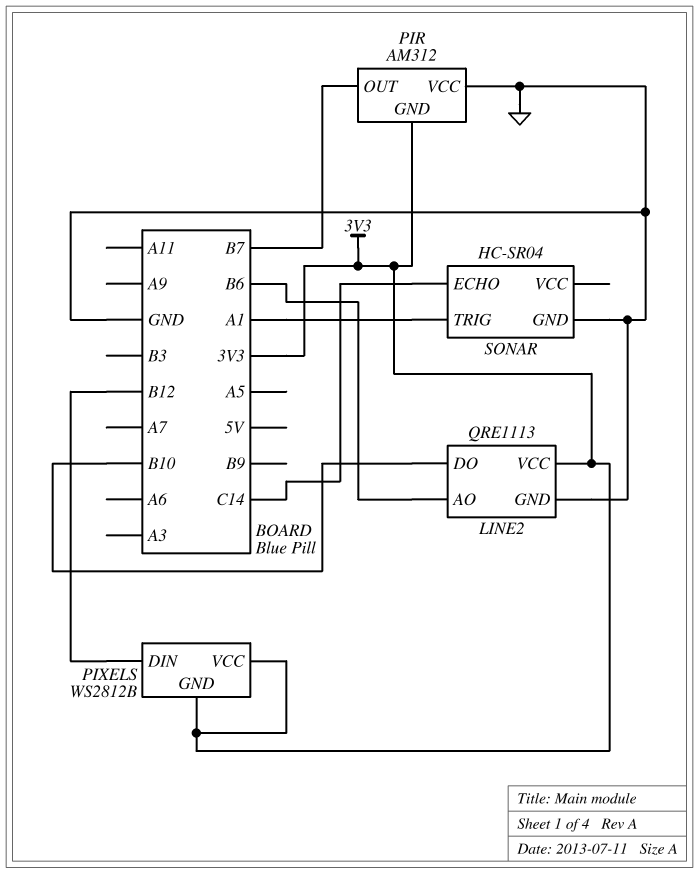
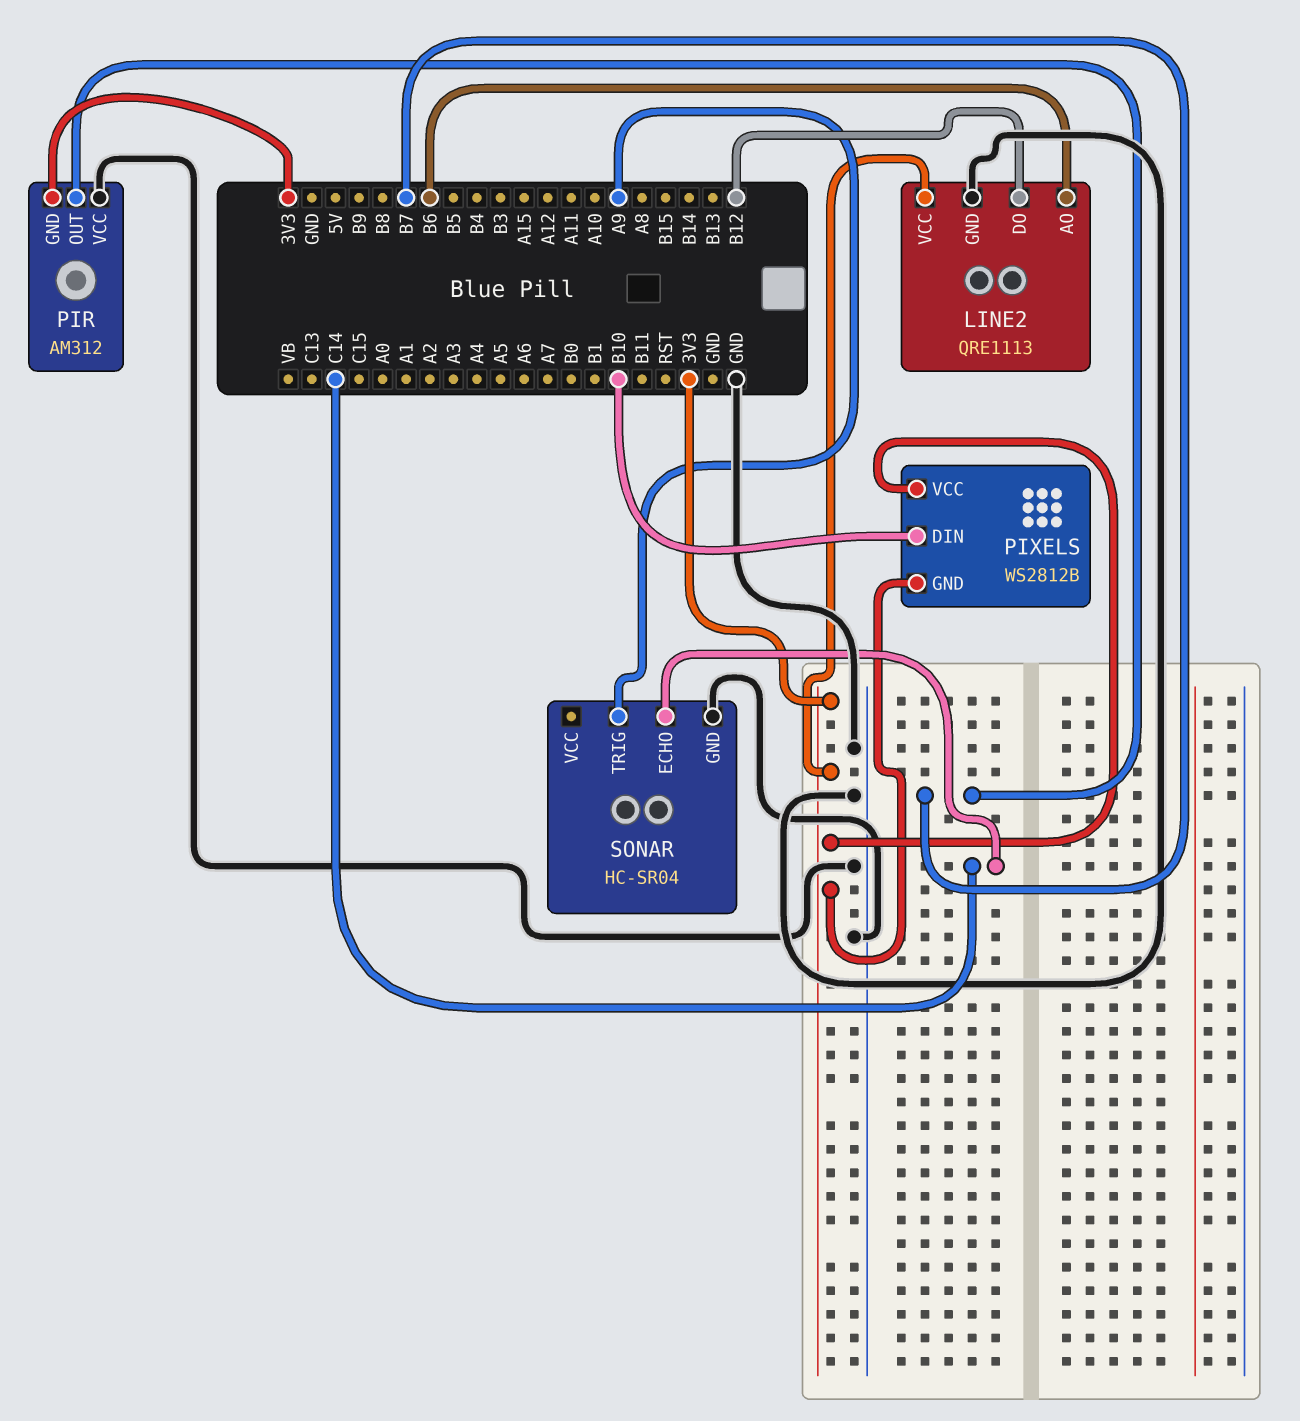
LINE2 pin DO: B10 -> B12
PIXELS pin DIN: B12 -> B10
SONAR pin TRIG: A1 -> A9

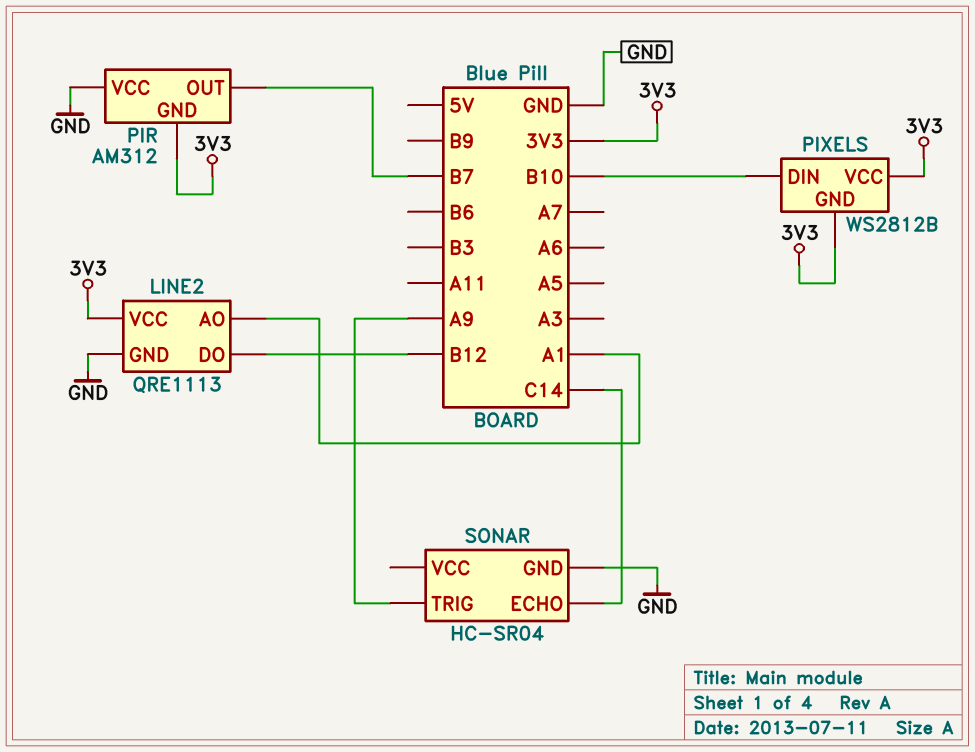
LINE2 pin AO: B6 -> A1

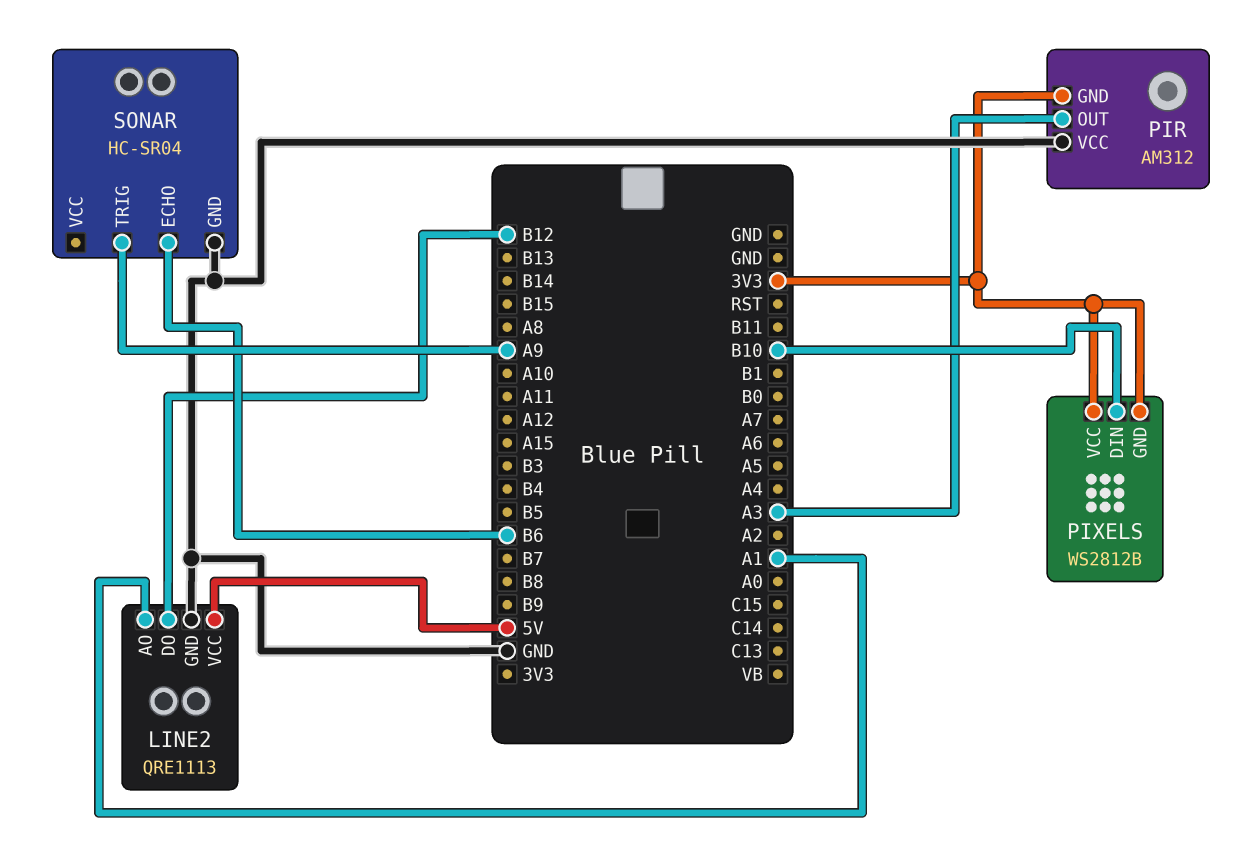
LINE2 pin VCC: 3V3 -> 5V
PIR pin OUT: B7 -> A3
SONAR pin ECHO: C14 -> B6

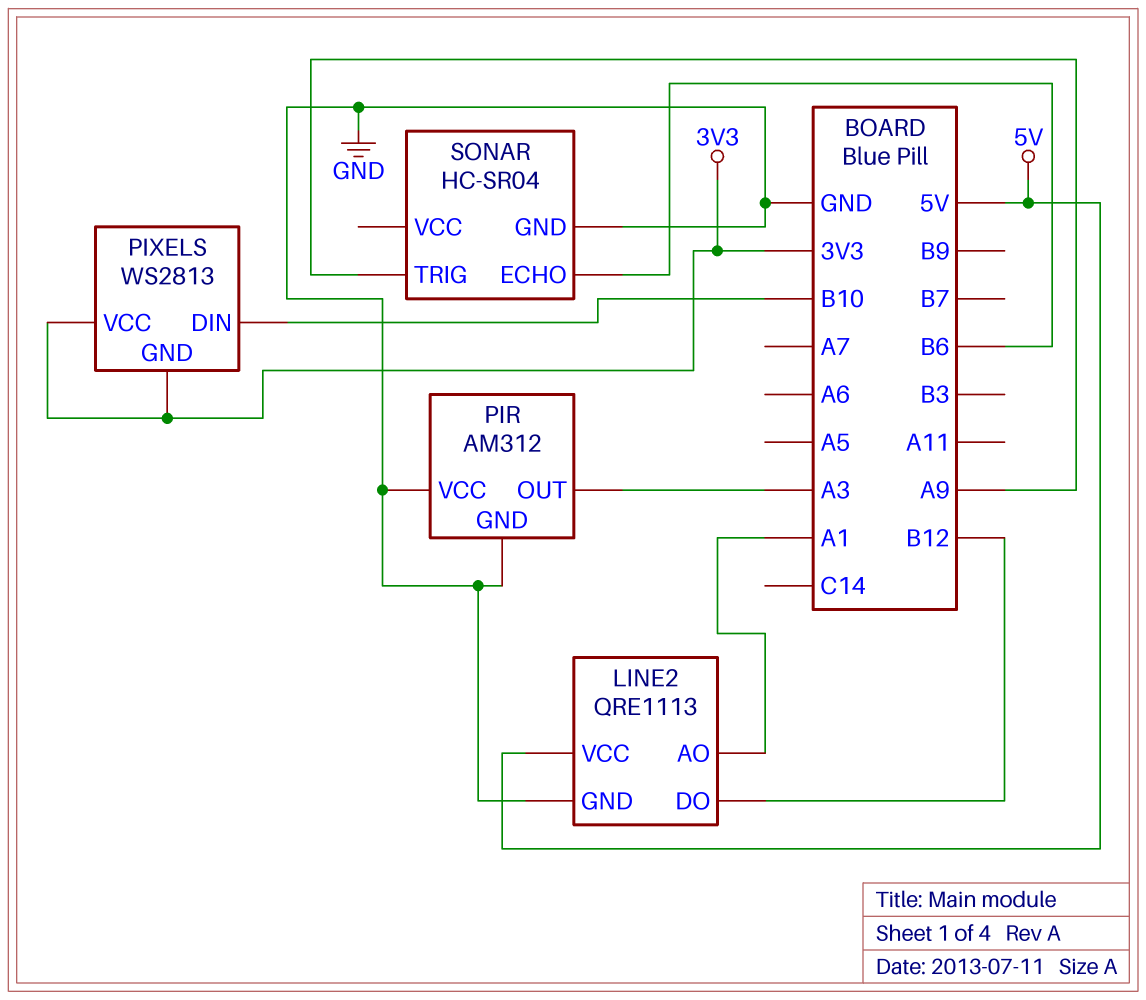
PIR pin GND: 3V3 -> GND
PIXELS: WS2812B -> WS2813

